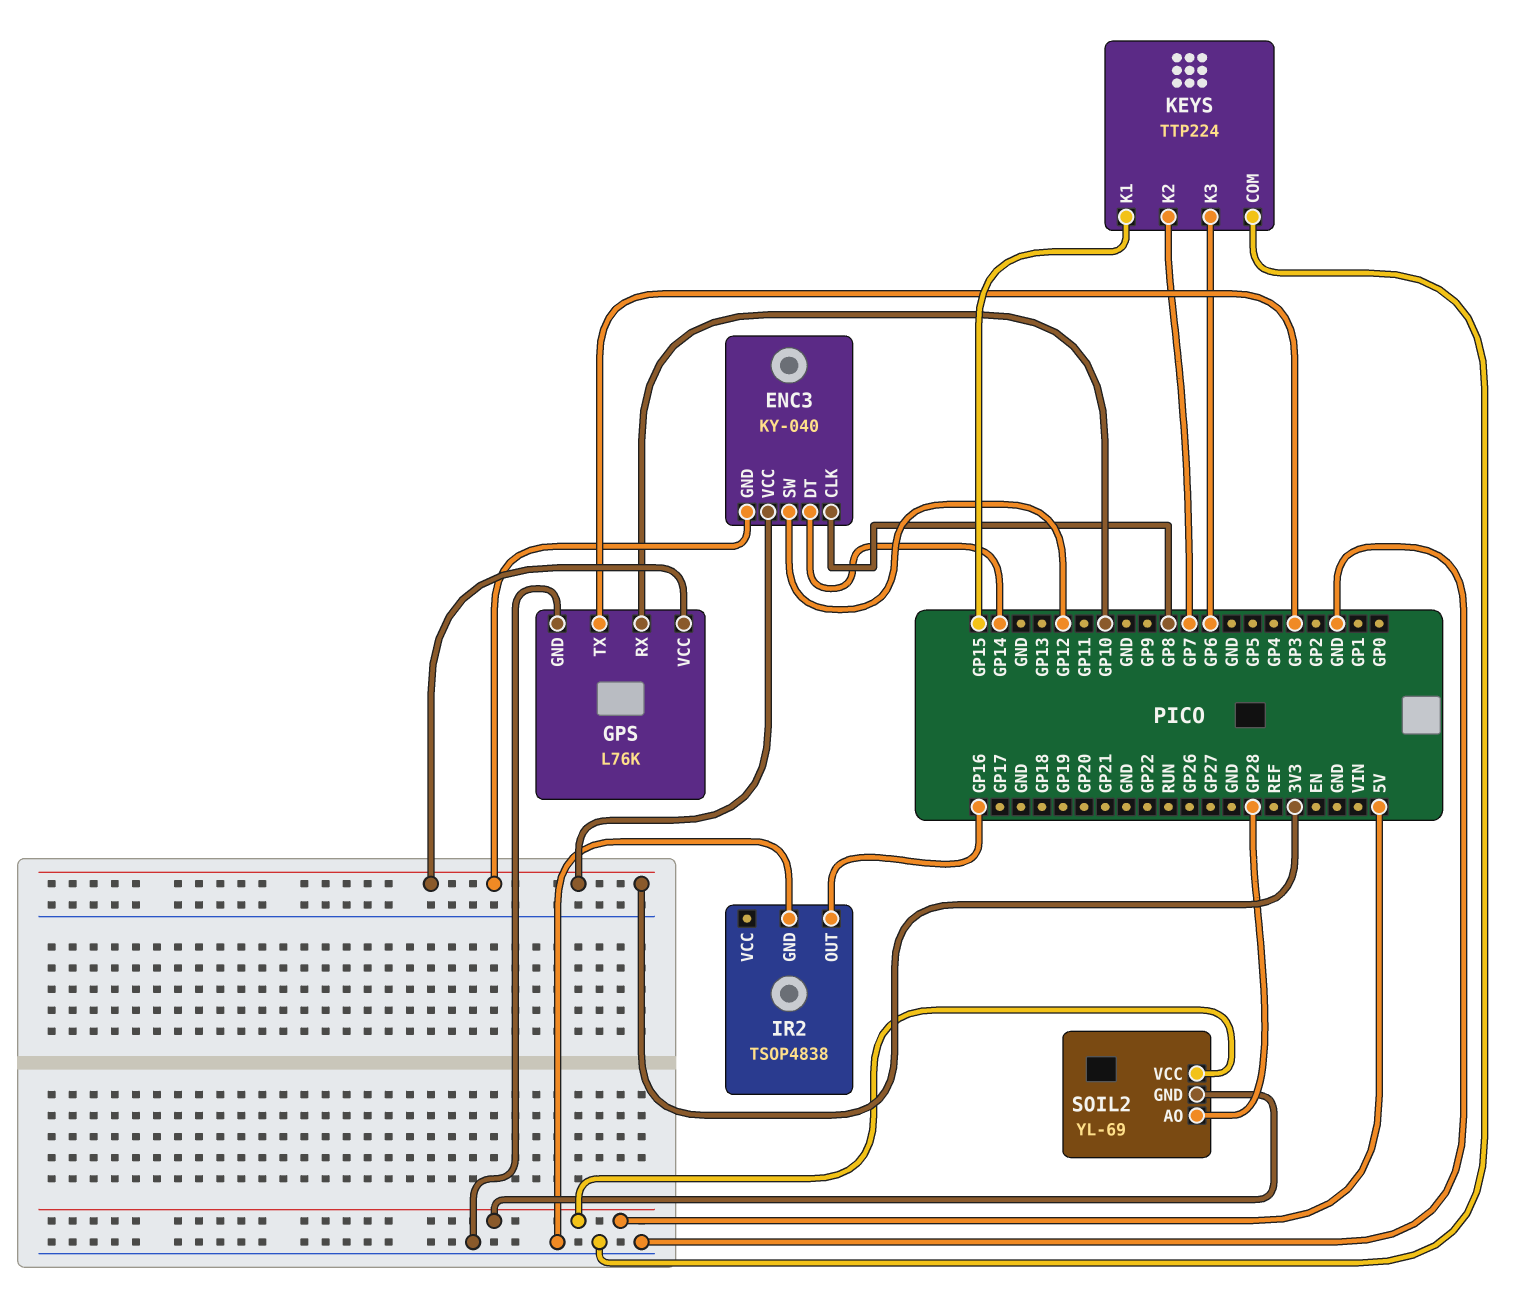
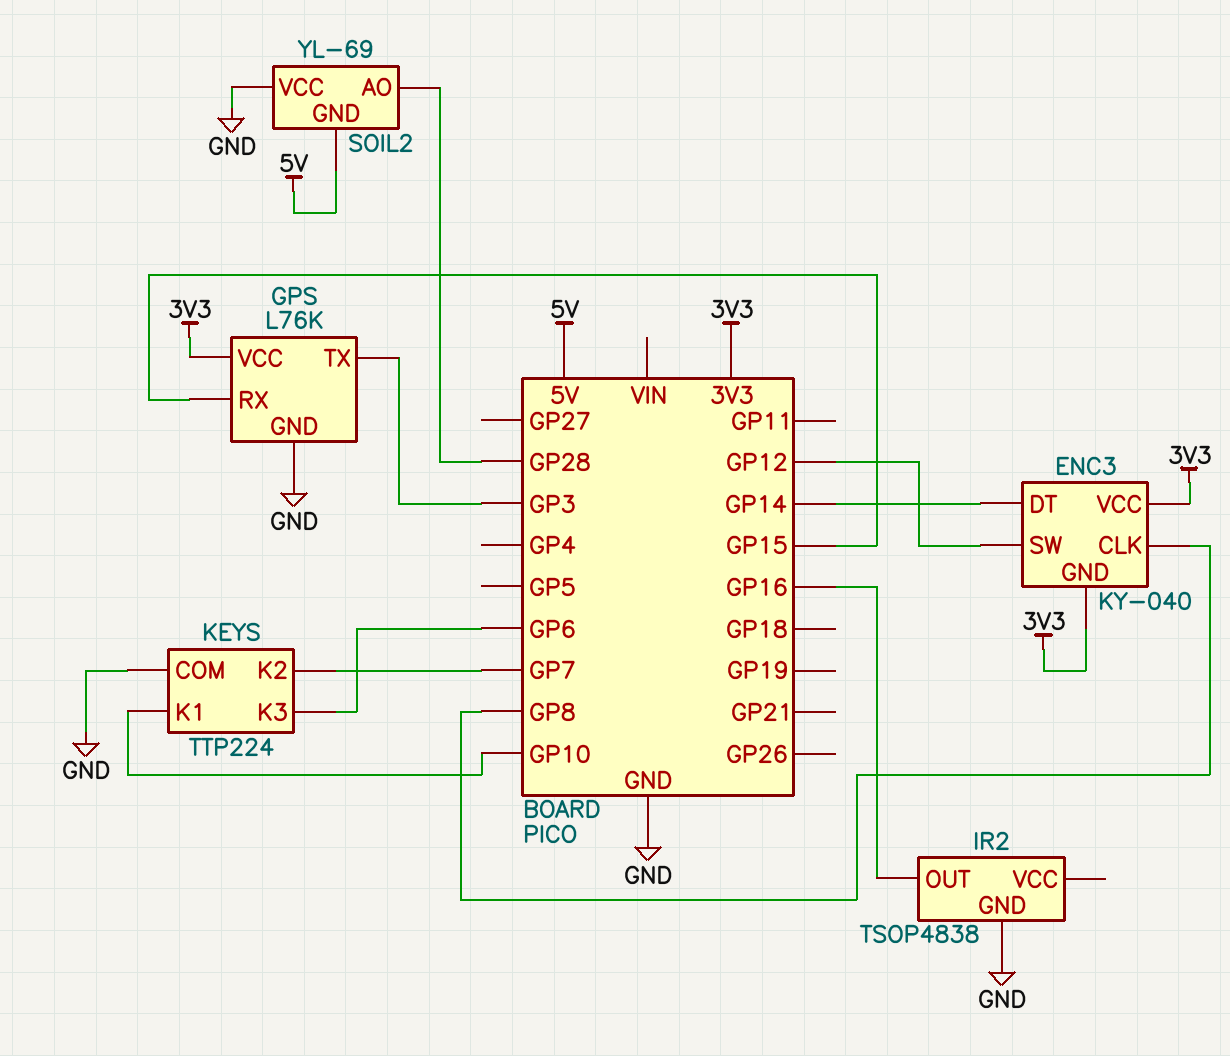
GPS pin RX: GP10 -> GP15
KEYS pin K1: GP15 -> GP10
SOIL2 pin VCC: 5V -> GND

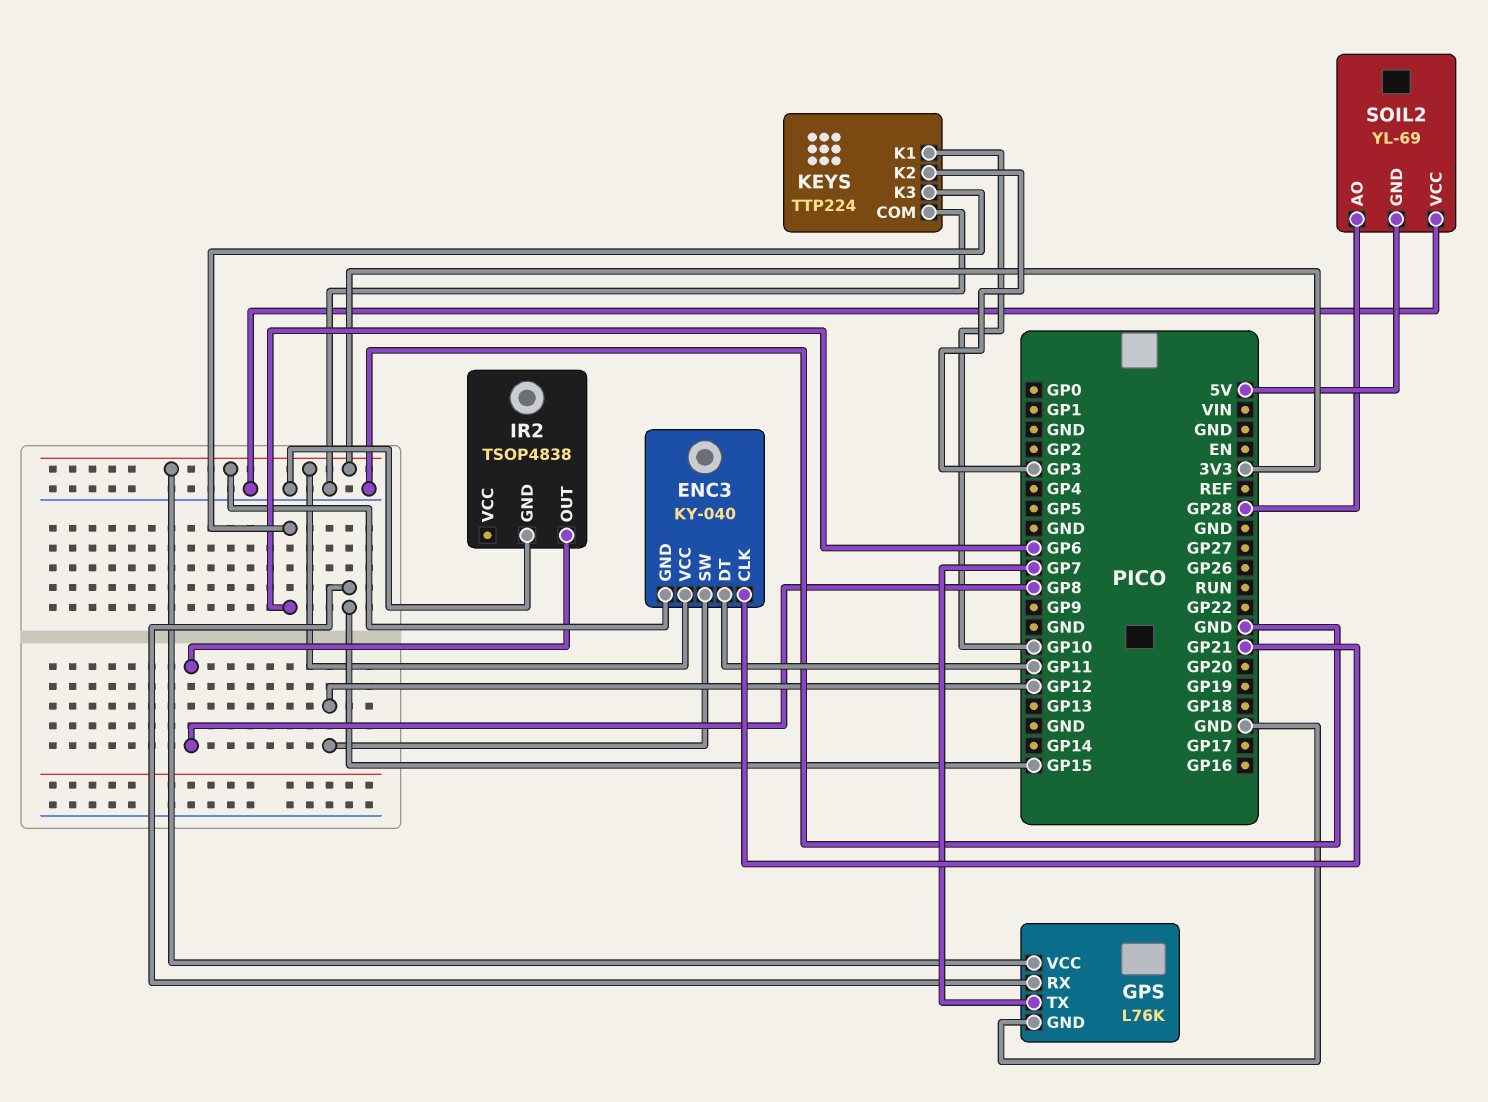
ENC3 pin CLK: GP8 -> GP21
ENC3 pin DT: GP14 -> GP11
GPS pin TX: GP3 -> GP7
IR2 pin OUT: GP16 -> GP8
KEYS pin K2: GP7 -> GP3

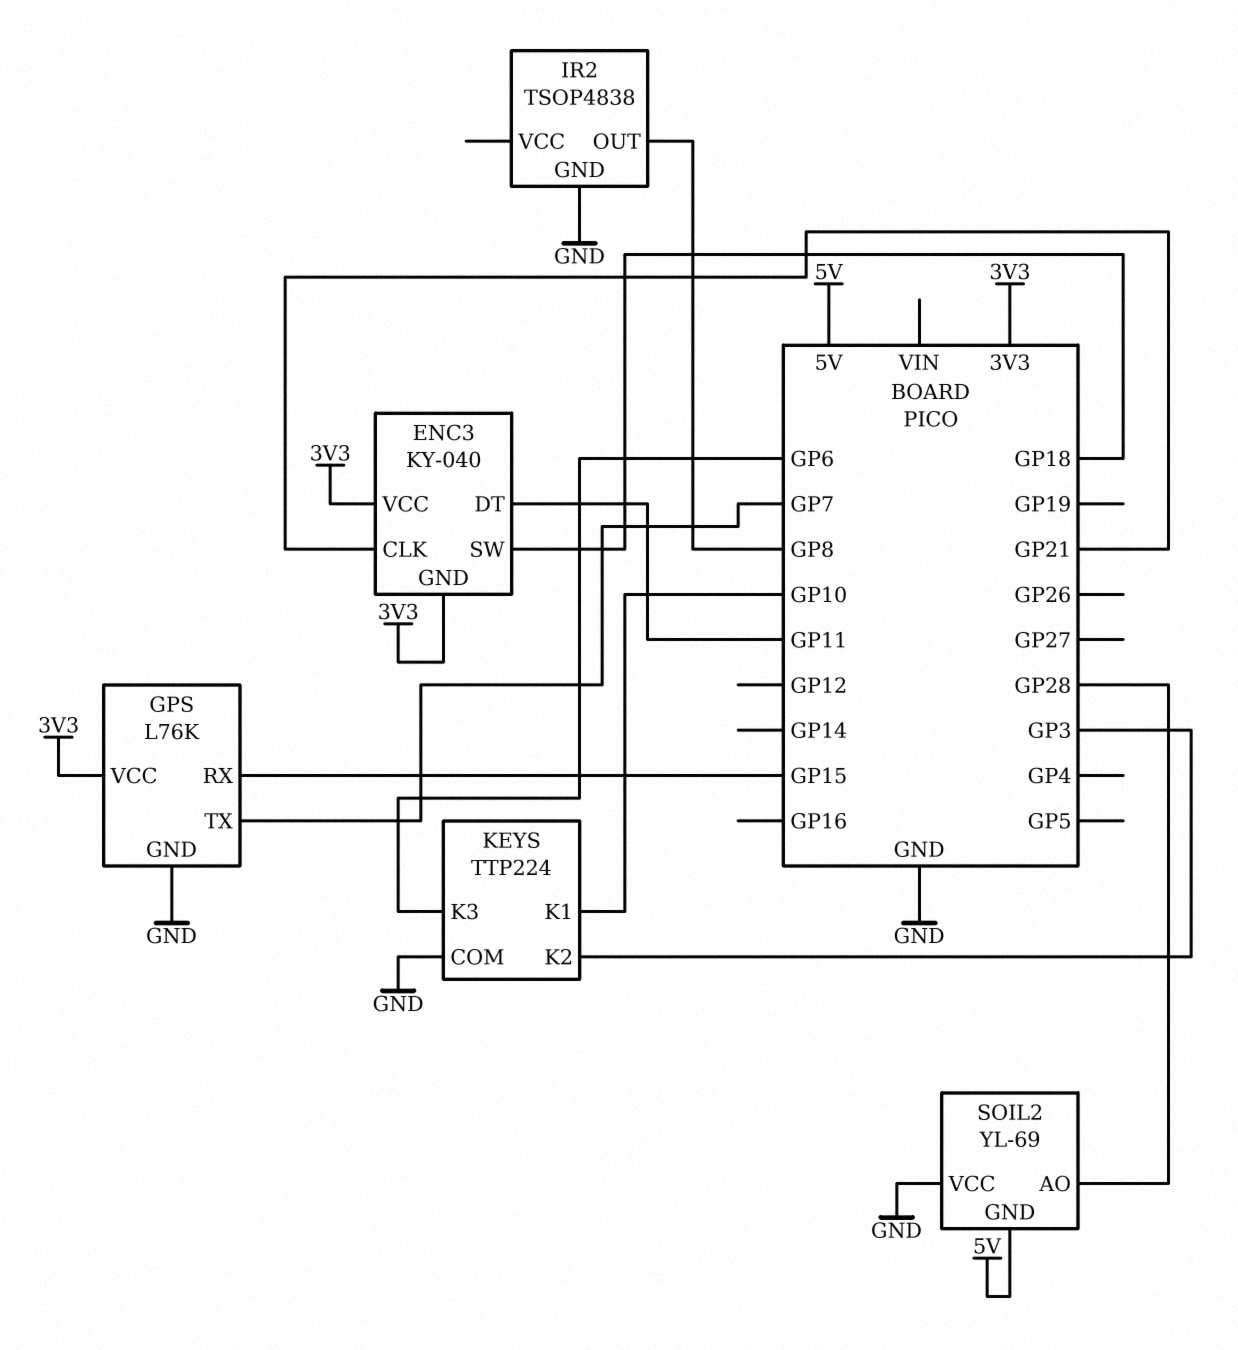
ENC3 pin SW: GP12 -> GP18

